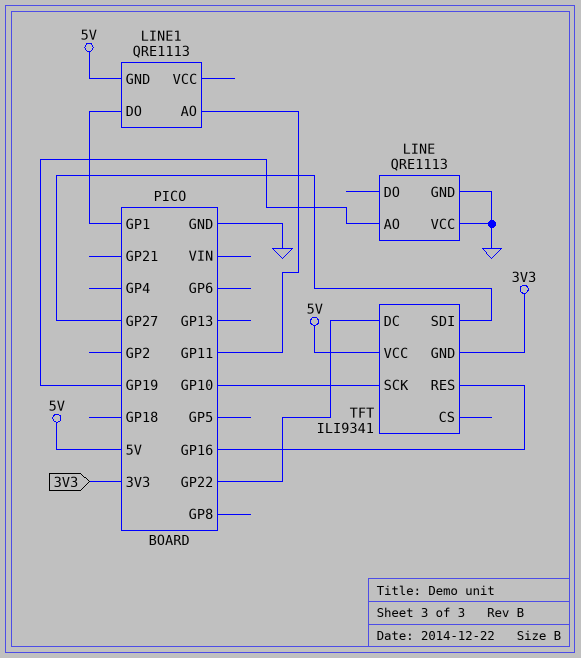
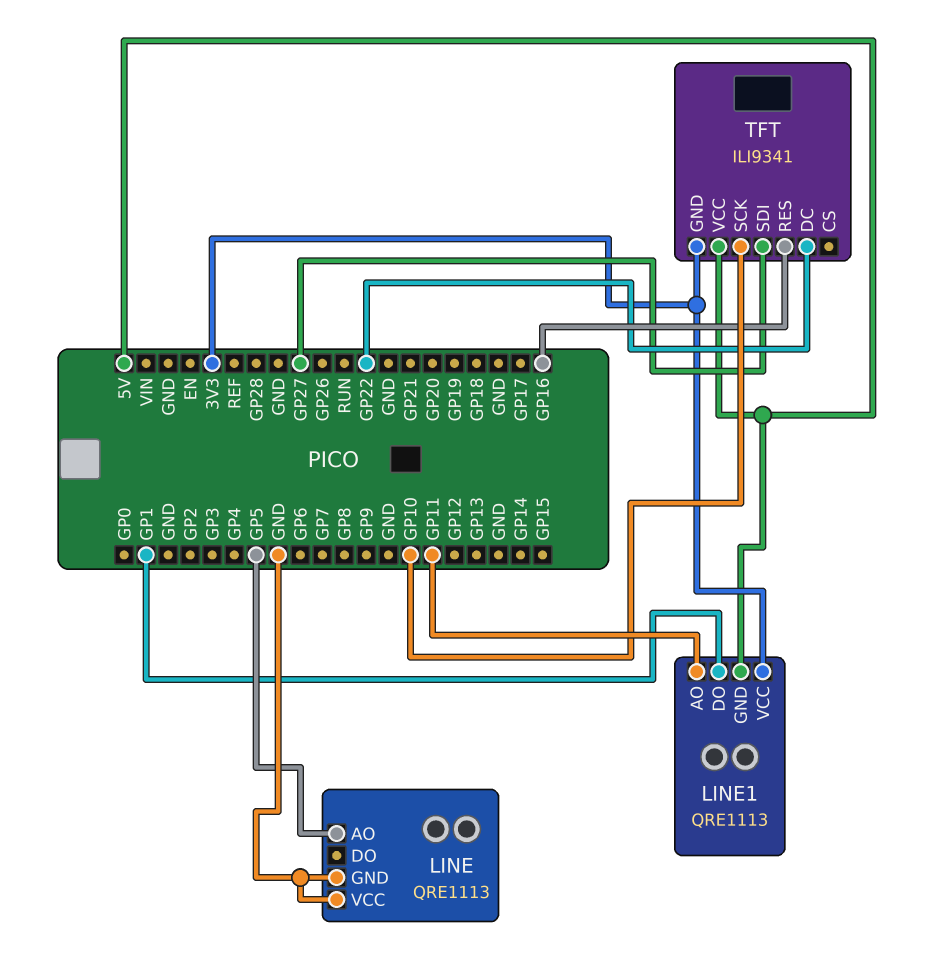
LINE pin AO: GP19 -> GP5
LINE1 pin VCC: none -> 3V3

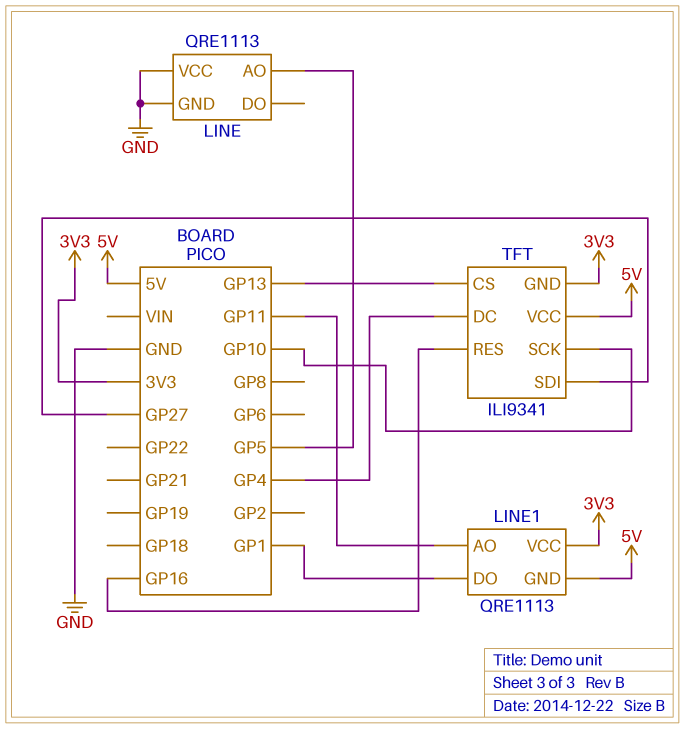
TFT pin CS: none -> GP13
TFT pin DC: GP22 -> GP4

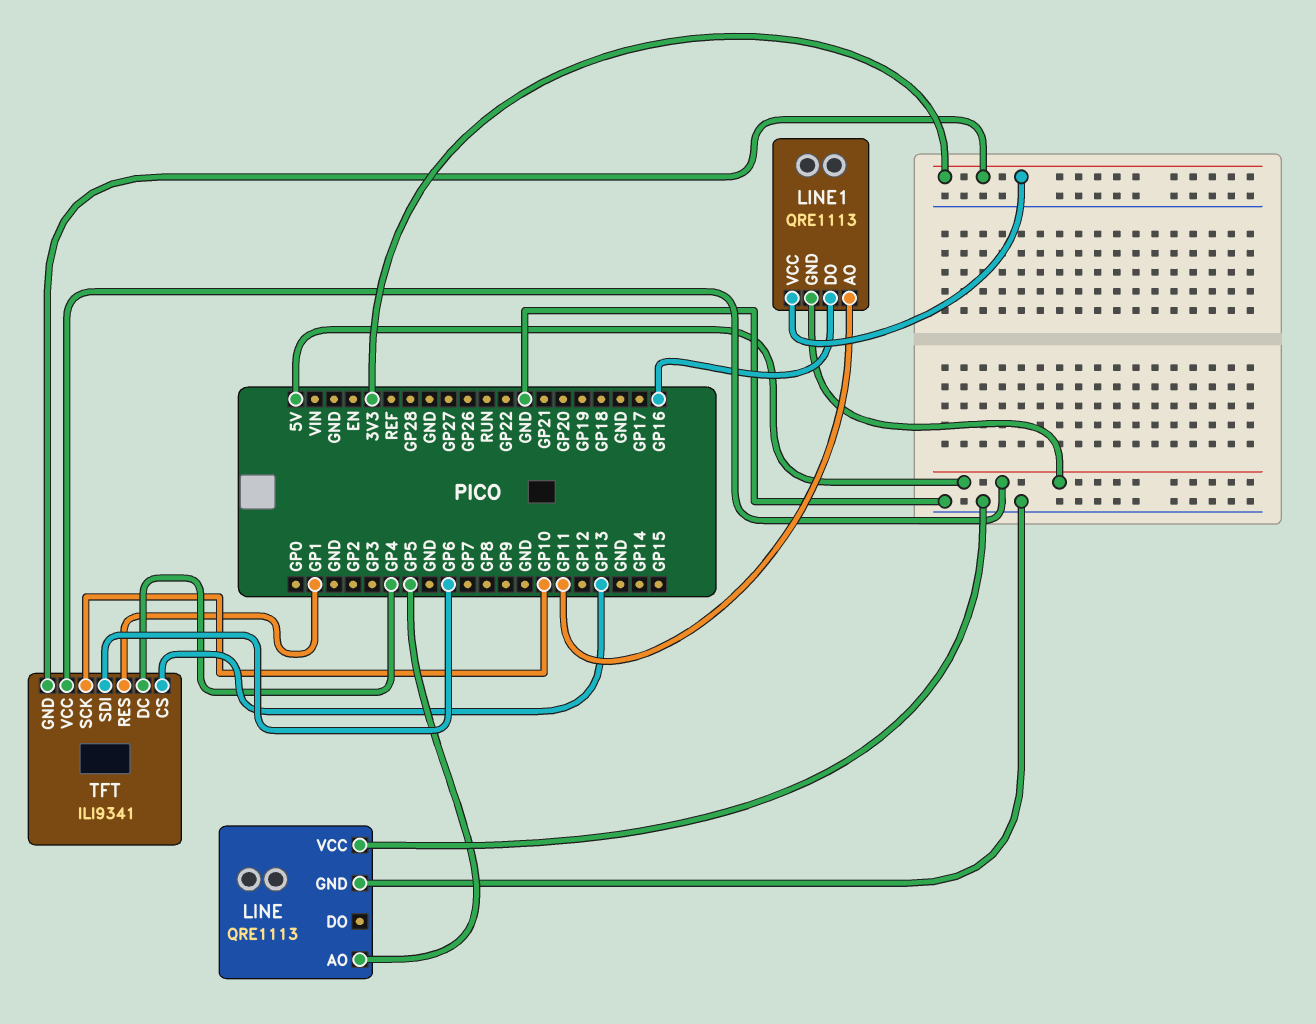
LINE1 pin DO: GP1 -> GP16
TFT pin RES: GP16 -> GP1
TFT pin SDI: GP27 -> GP6

